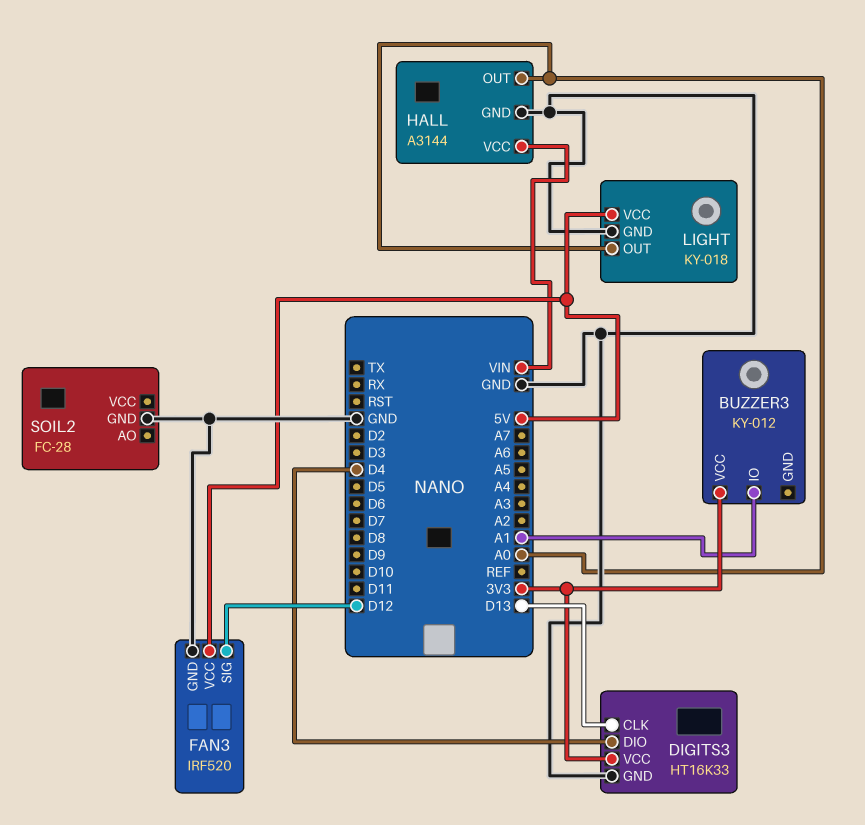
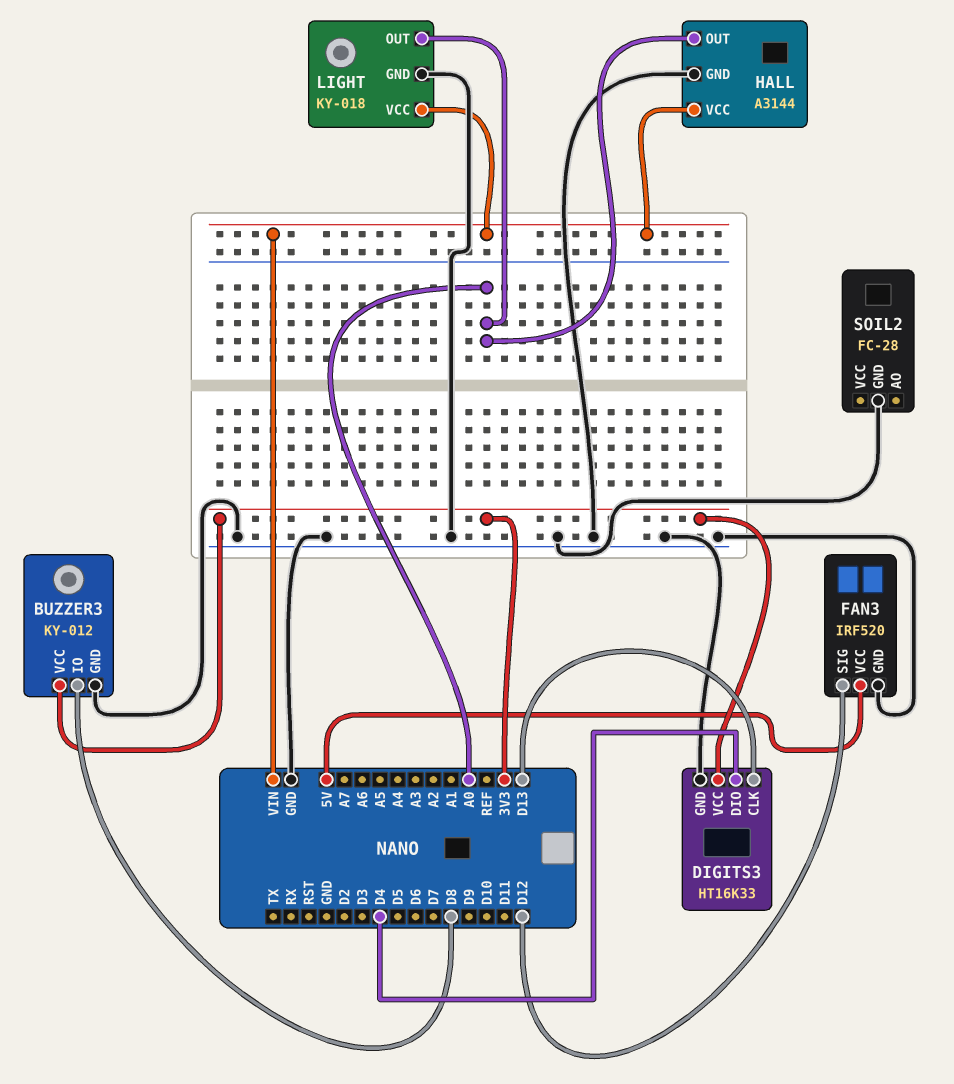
BUZZER3 pin GND: none -> GND
BUZZER3 pin IO: A1 -> D8
LIGHT pin VCC: 5V -> VIN

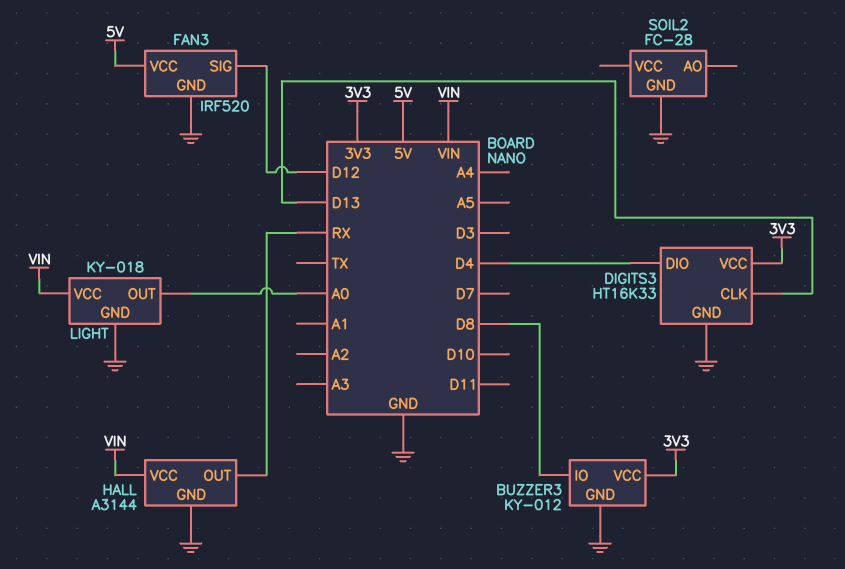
HALL pin OUT: A0 -> RX

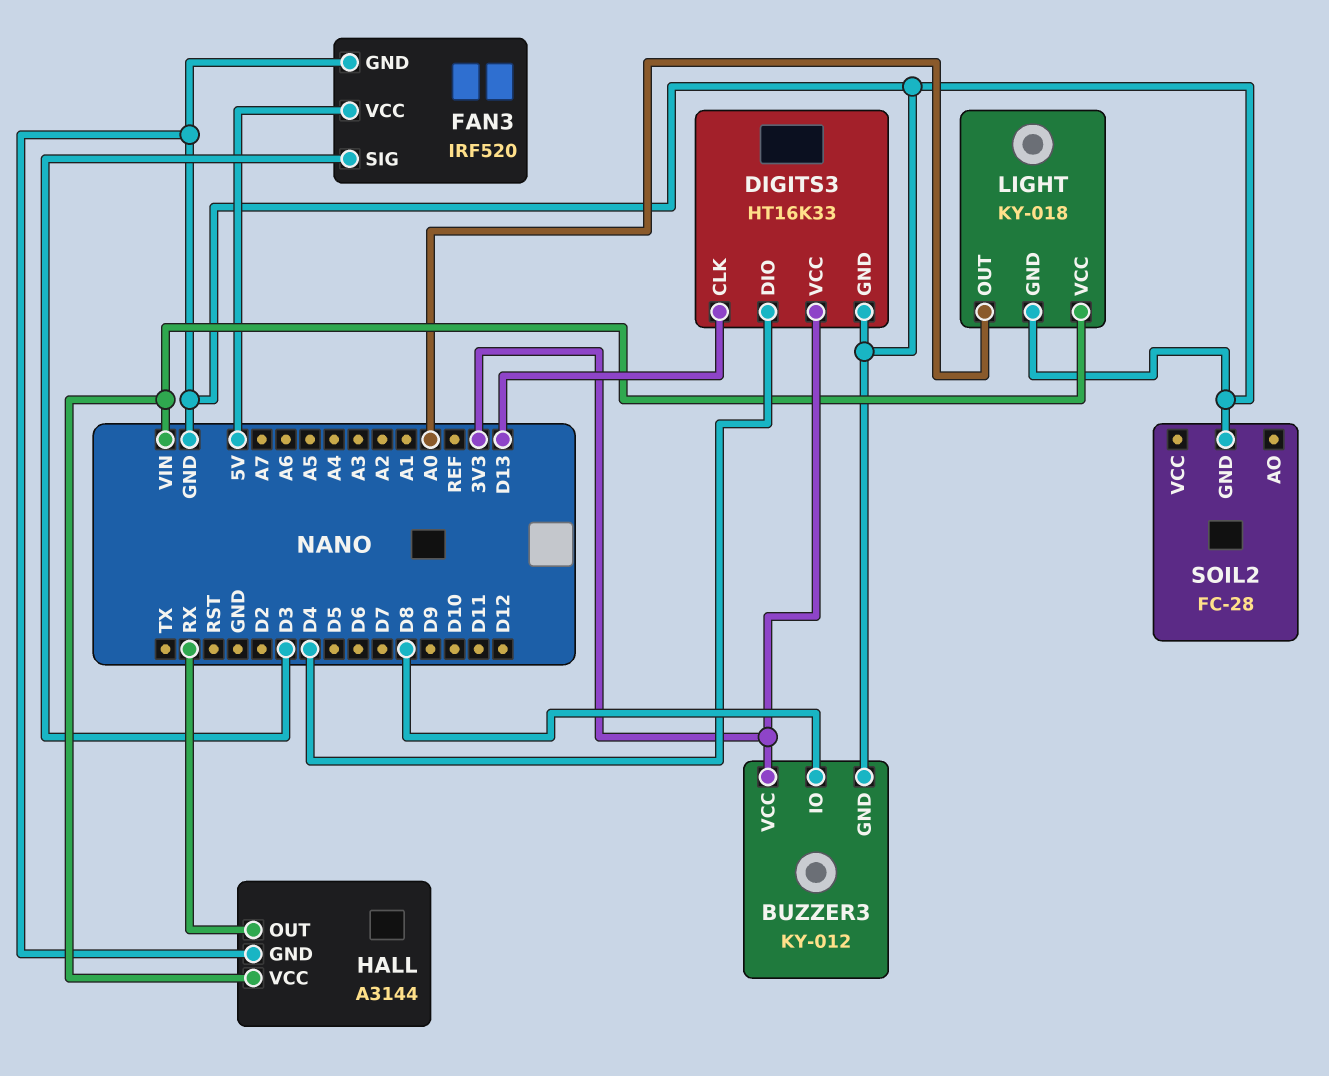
FAN3 pin SIG: D12 -> D3

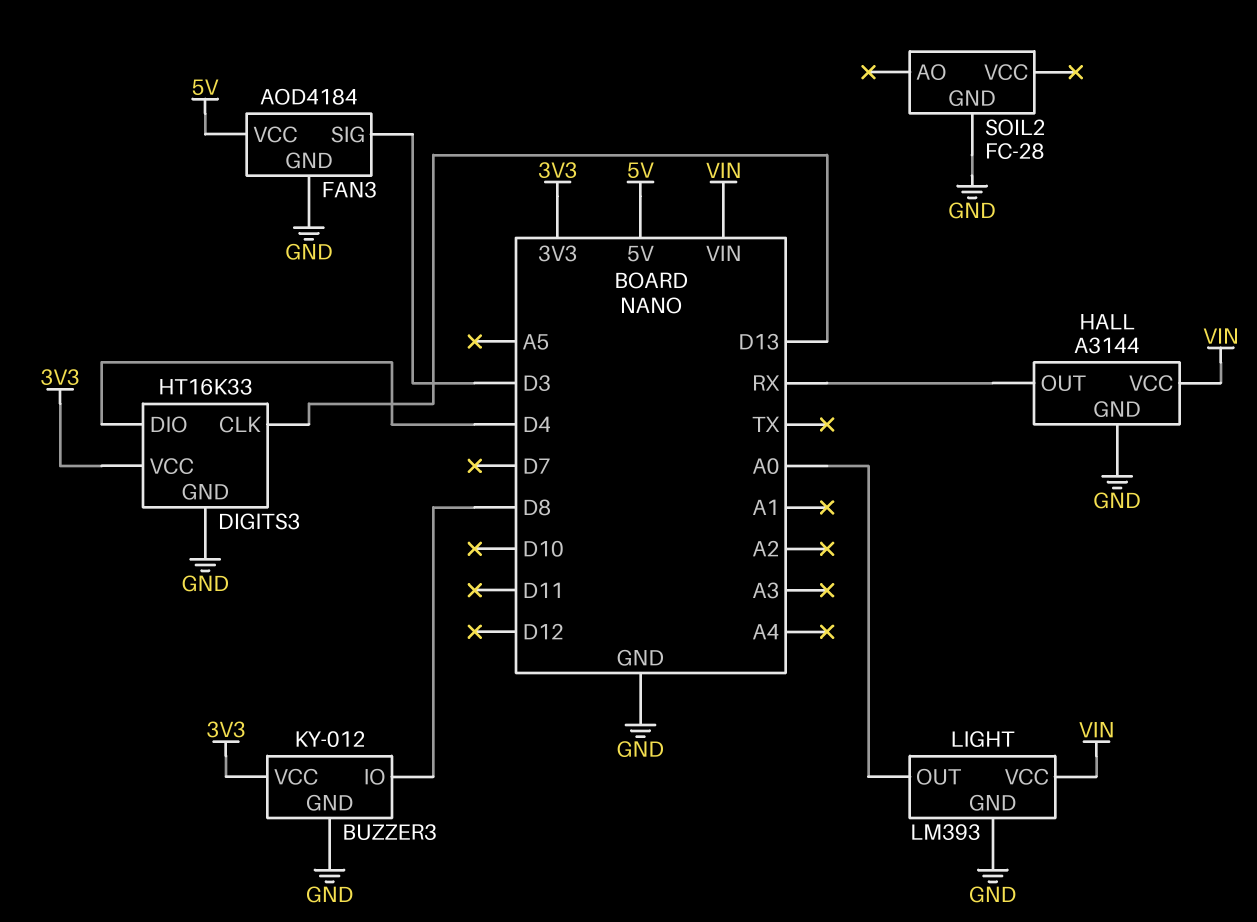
FAN3: IRF520 -> AOD4184
LIGHT: KY-018 -> LM393

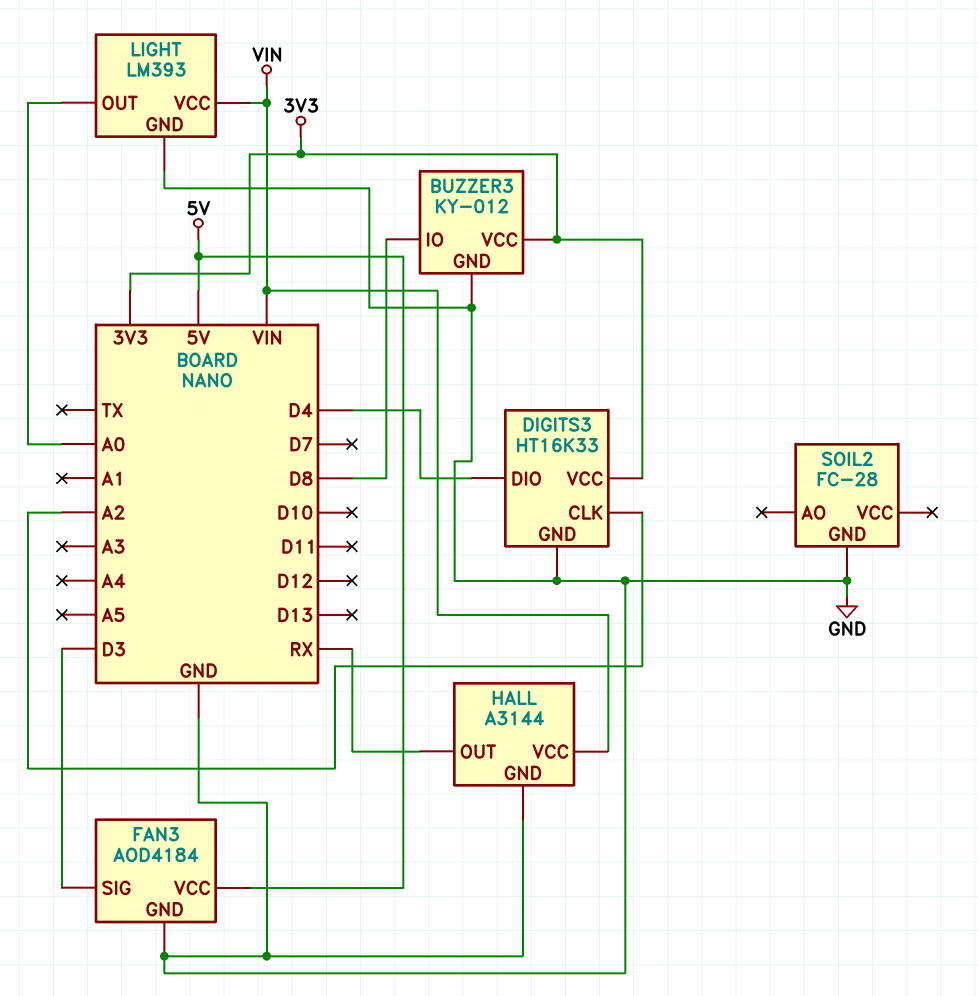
DIGITS3 pin CLK: D13 -> A2

